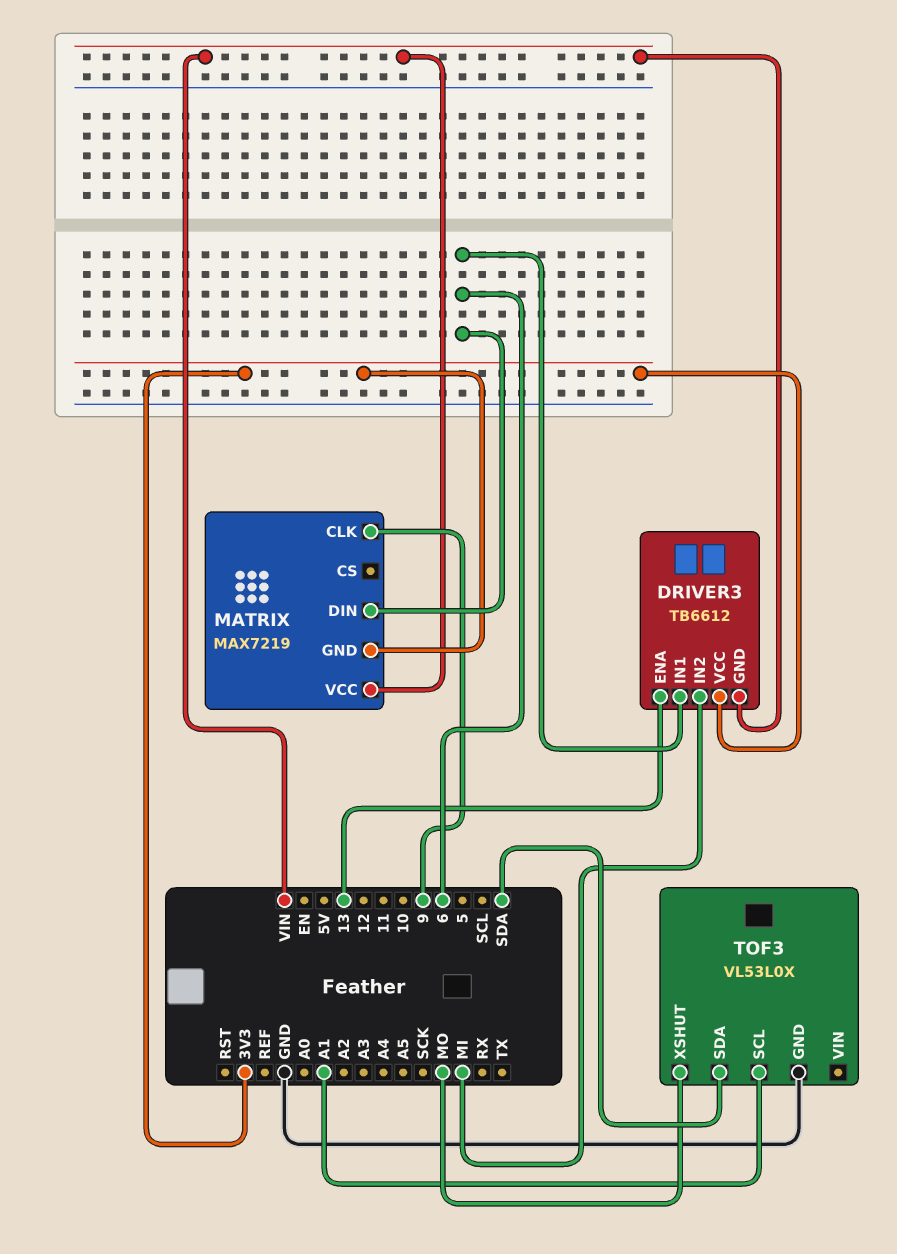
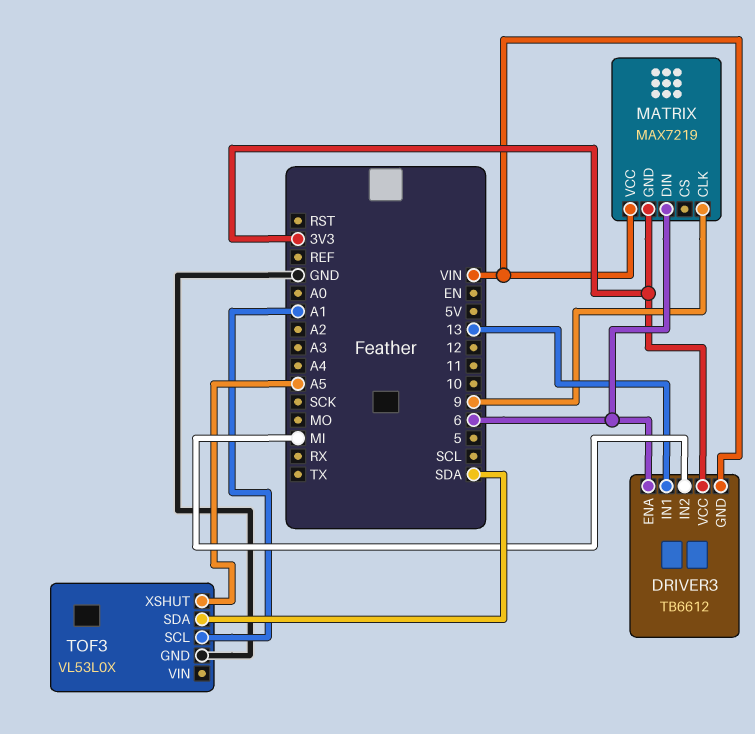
DRIVER3 pin ENA: 13 -> 6
DRIVER3 pin IN1: 6 -> 13
TOF3 pin XSHUT: MO -> A5

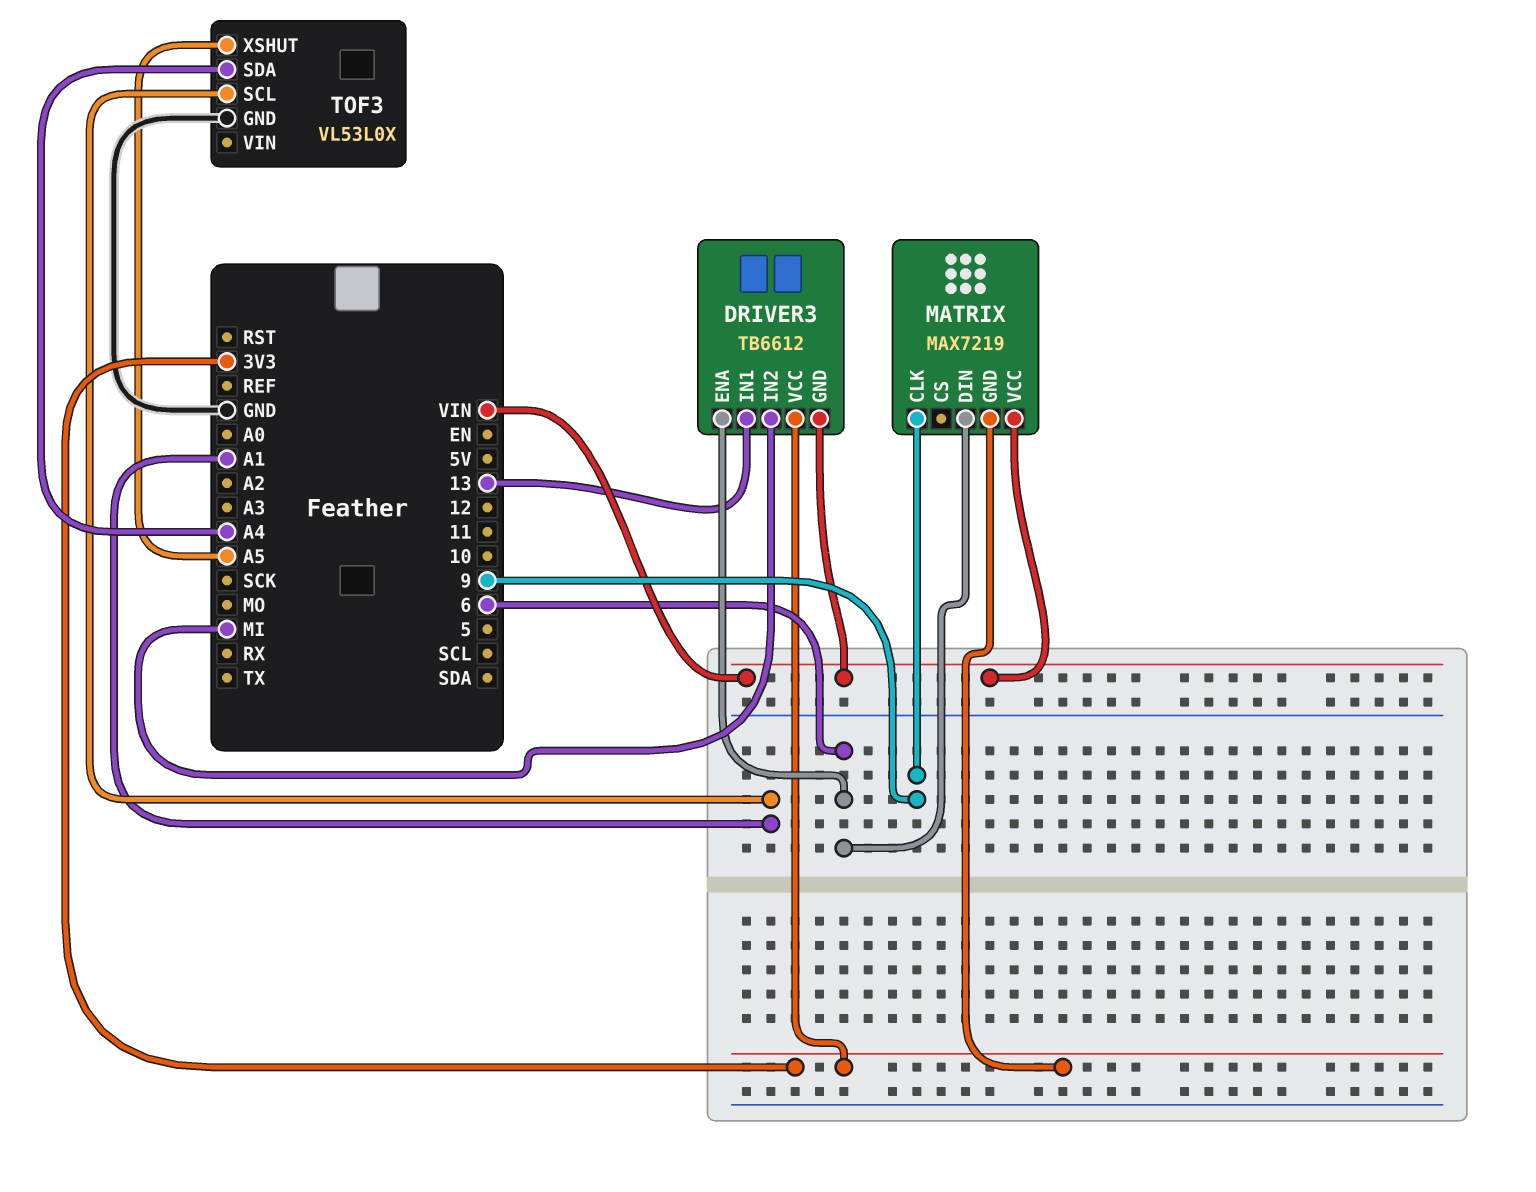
TOF3 pin SDA: SDA -> A4

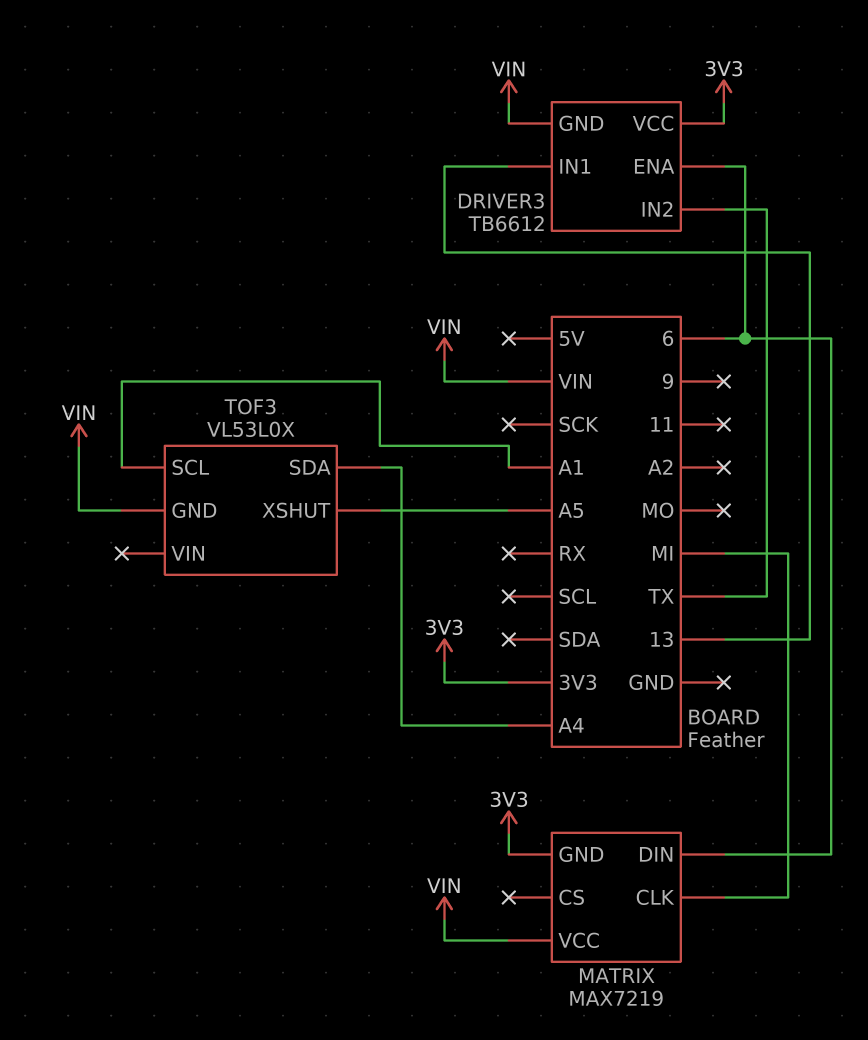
DRIVER3 pin IN2: MI -> TX
MATRIX pin CLK: 9 -> MI
TOF3 pin GND: GND -> VIN

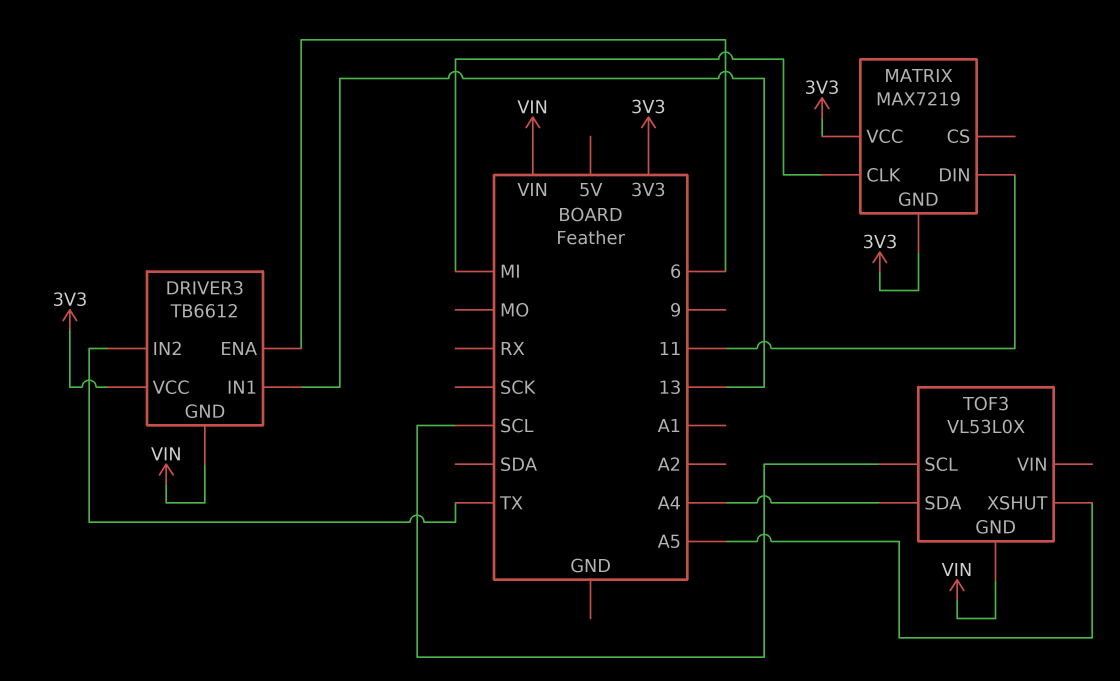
MATRIX pin DIN: 6 -> 11
MATRIX pin VCC: VIN -> 3V3
TOF3 pin SCL: A1 -> SCL

